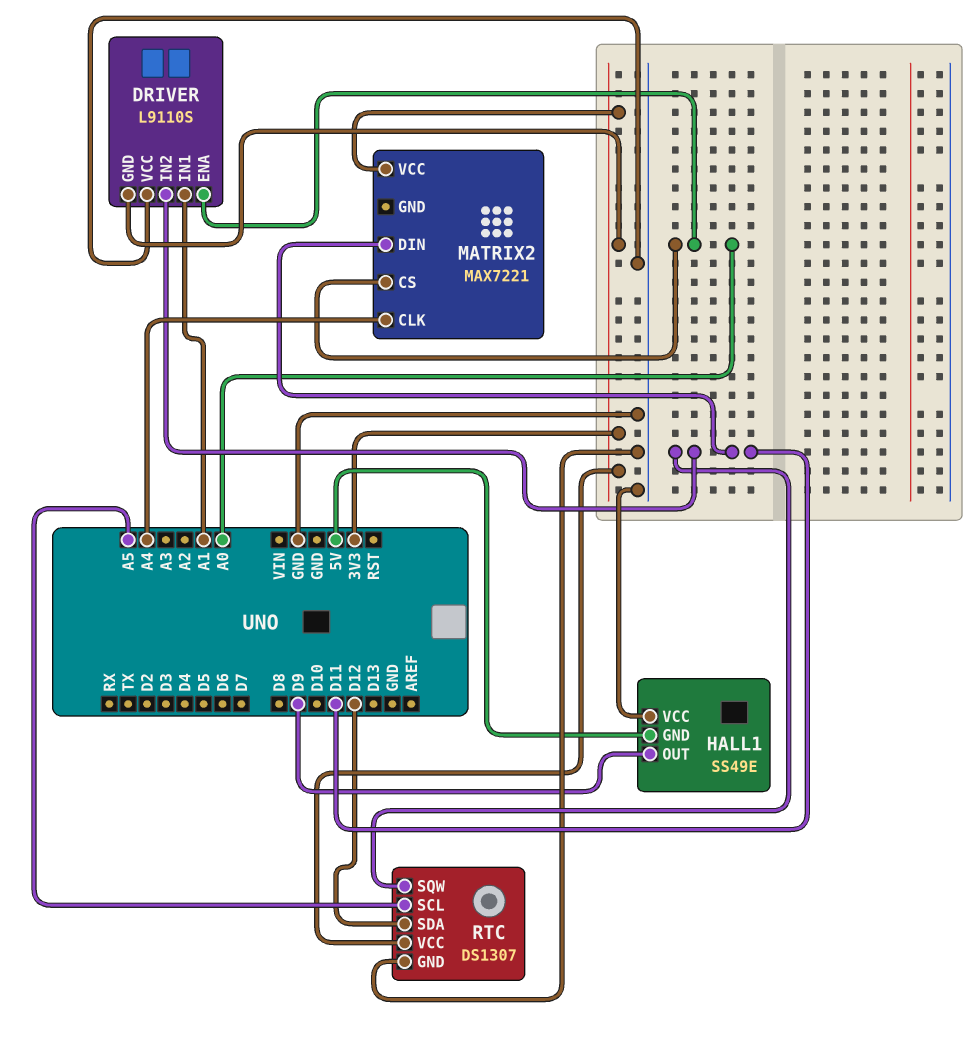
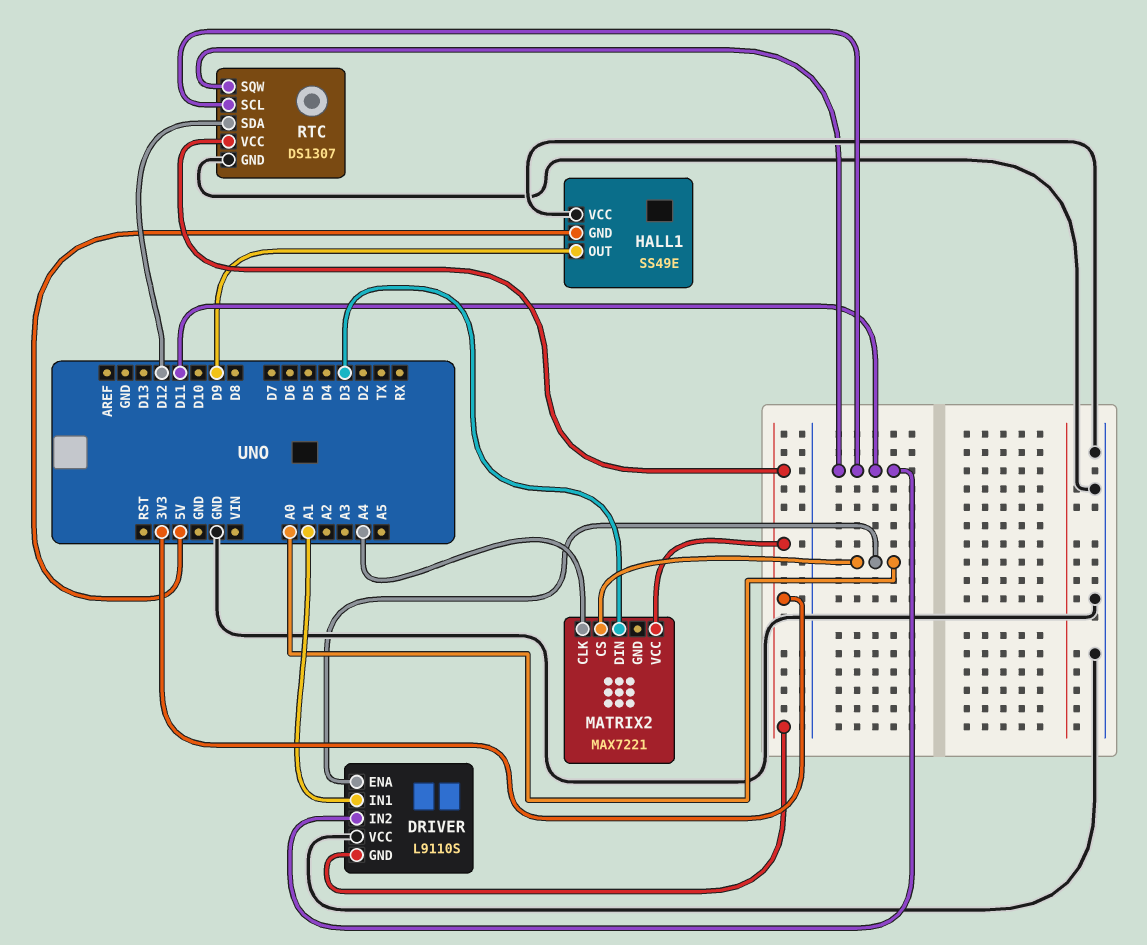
MATRIX2 pin DIN: D11 -> D3
RTC pin SCL: A5 -> D11

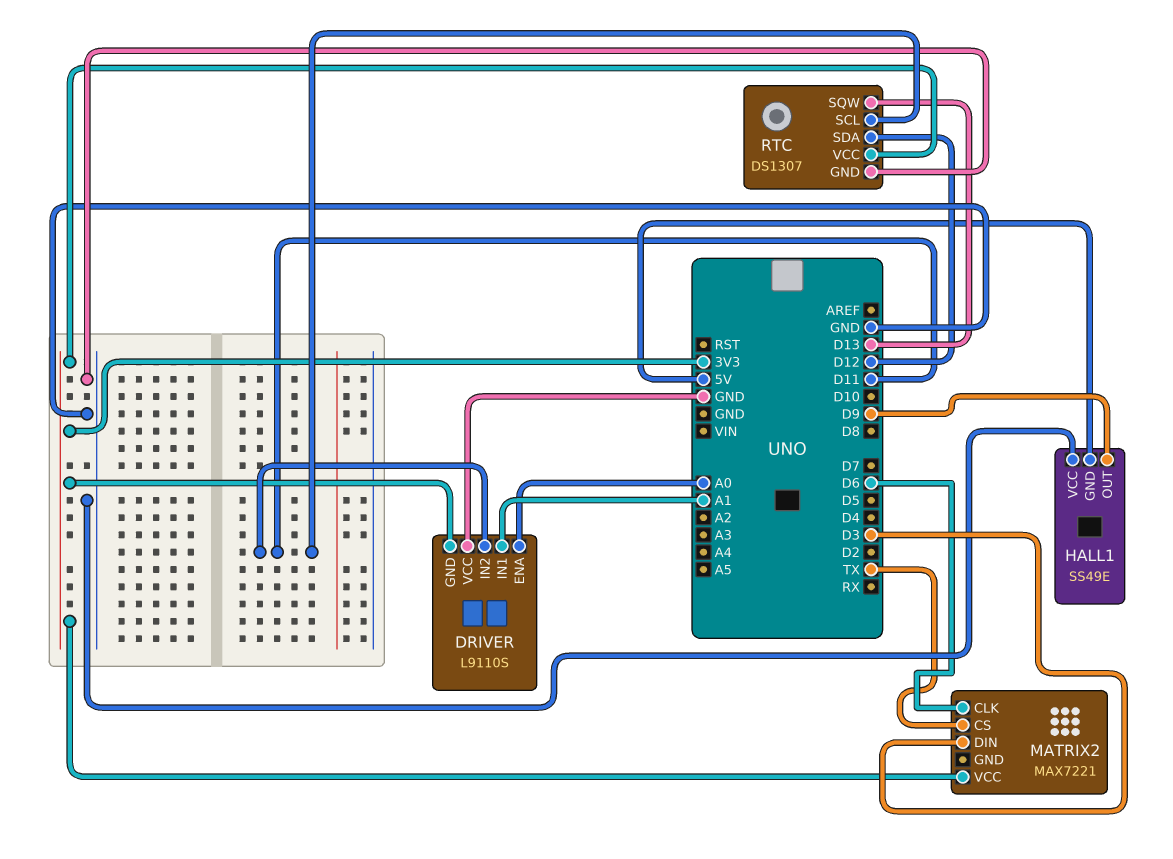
MATRIX2 pin CLK: A4 -> D6
MATRIX2 pin CS: A0 -> TX
RTC pin SQW: D11 -> D13

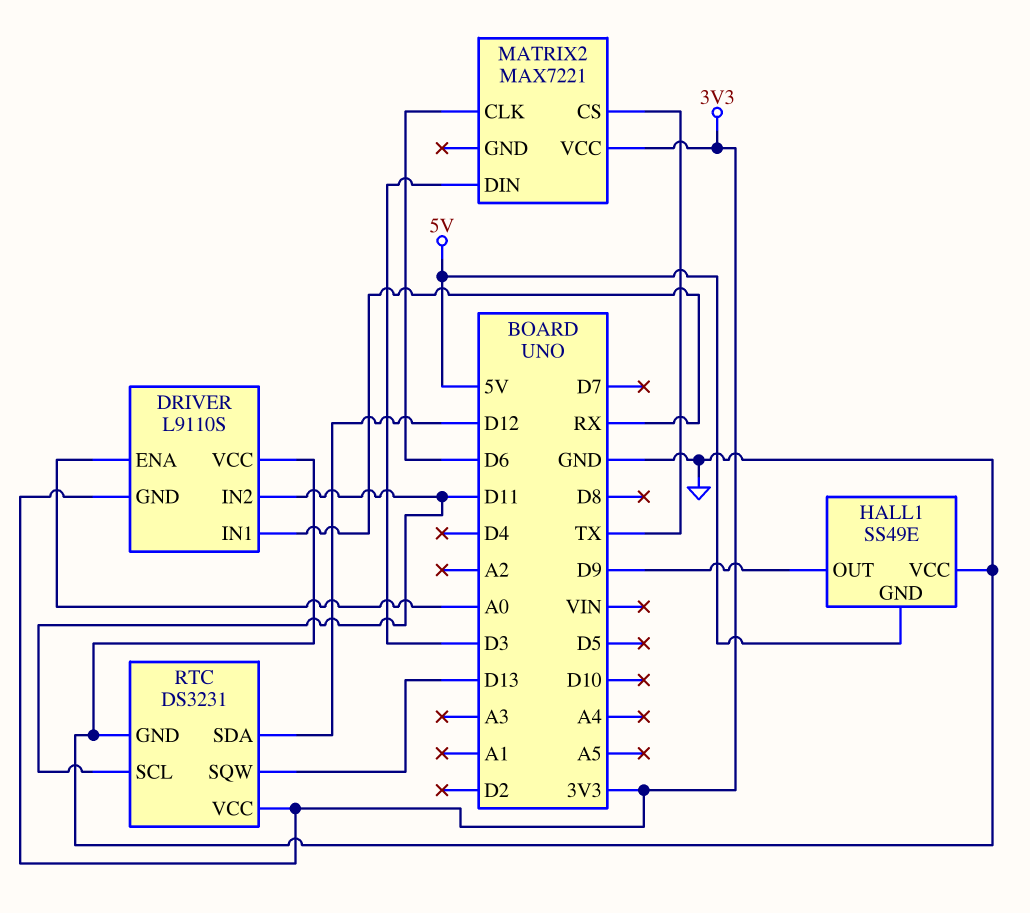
DRIVER pin IN1: A1 -> RX
RTC: DS1307 -> DS3231

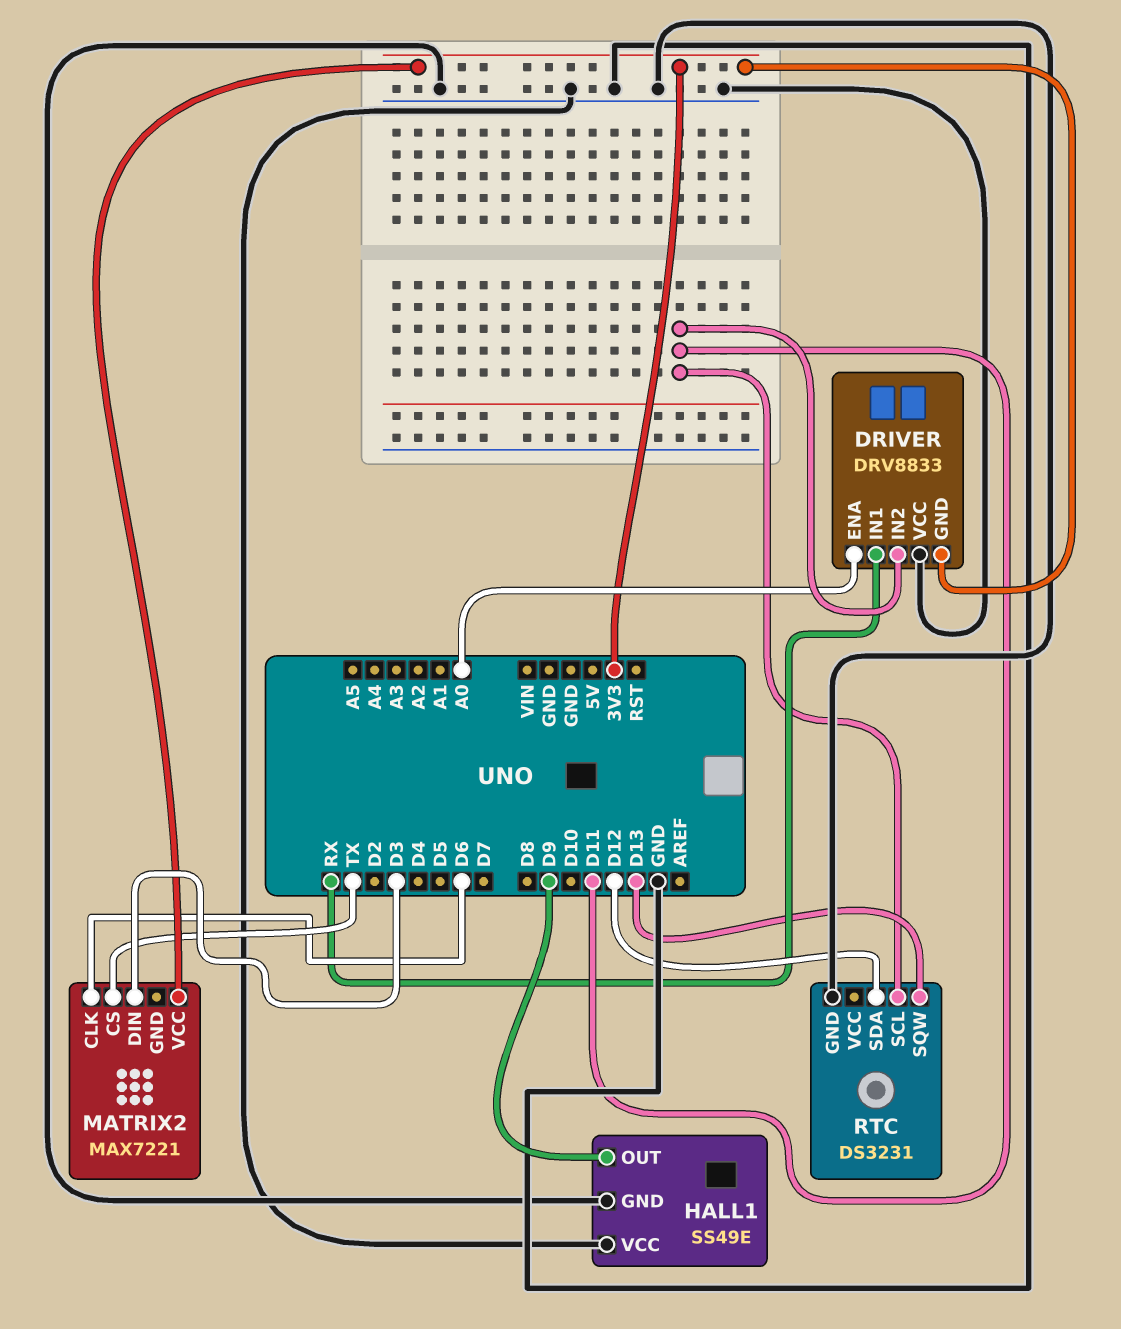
DRIVER: L9110S -> DRV8833
HALL1 pin GND: 5V -> GND
RTC pin VCC: 3V3 -> none

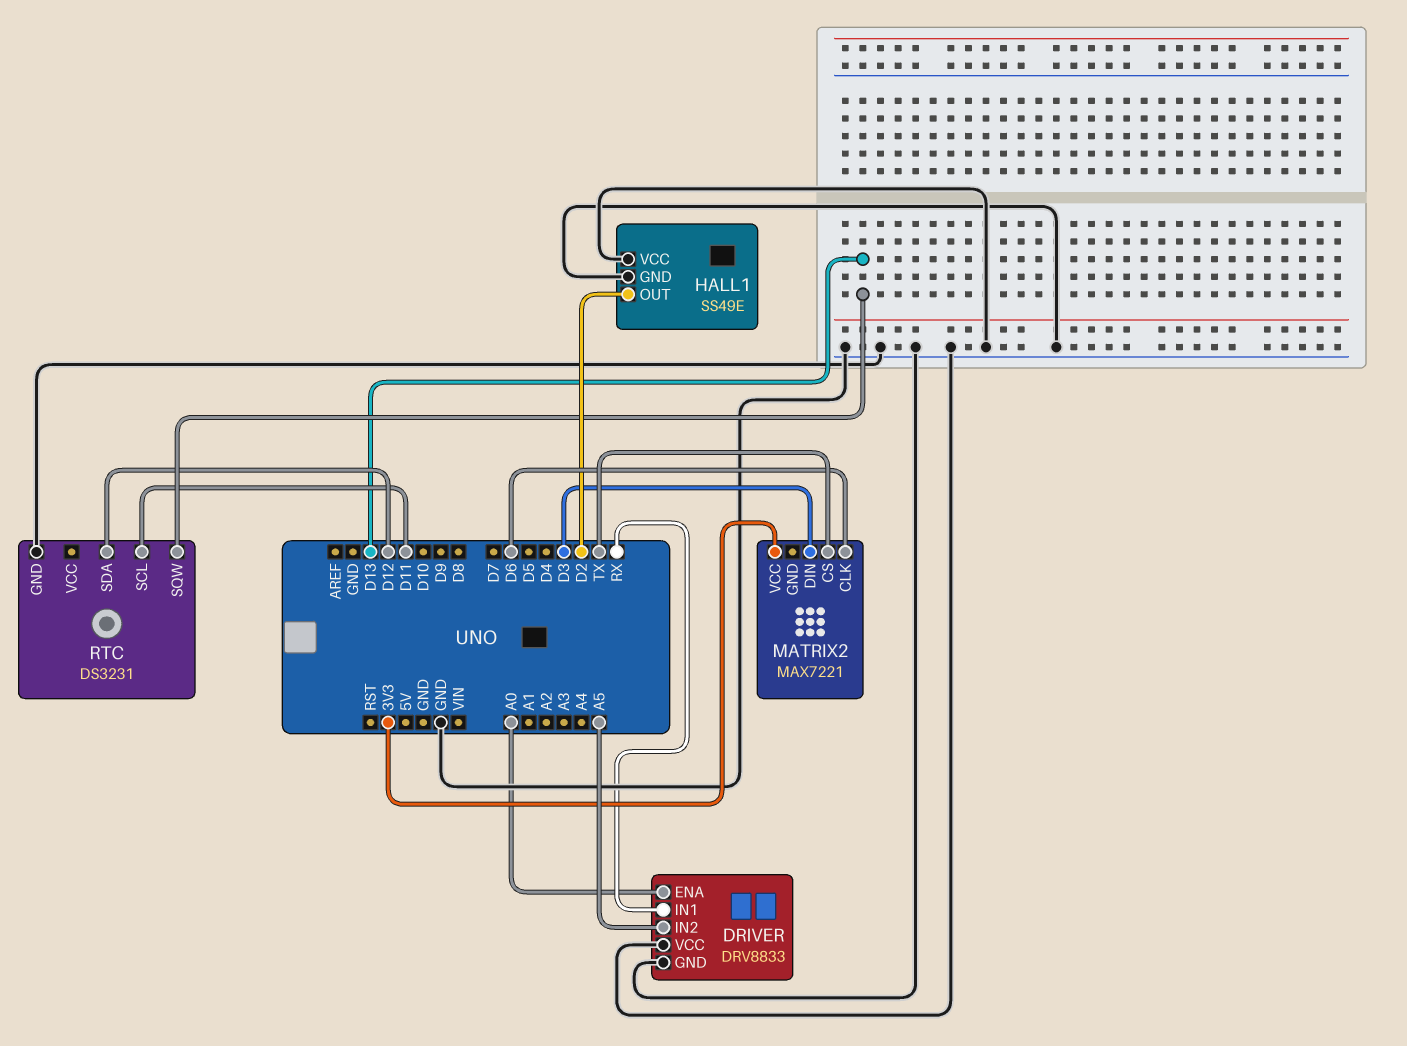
DRIVER pin GND: 3V3 -> GND
DRIVER pin IN2: D11 -> A5
HALL1 pin OUT: D9 -> D2

